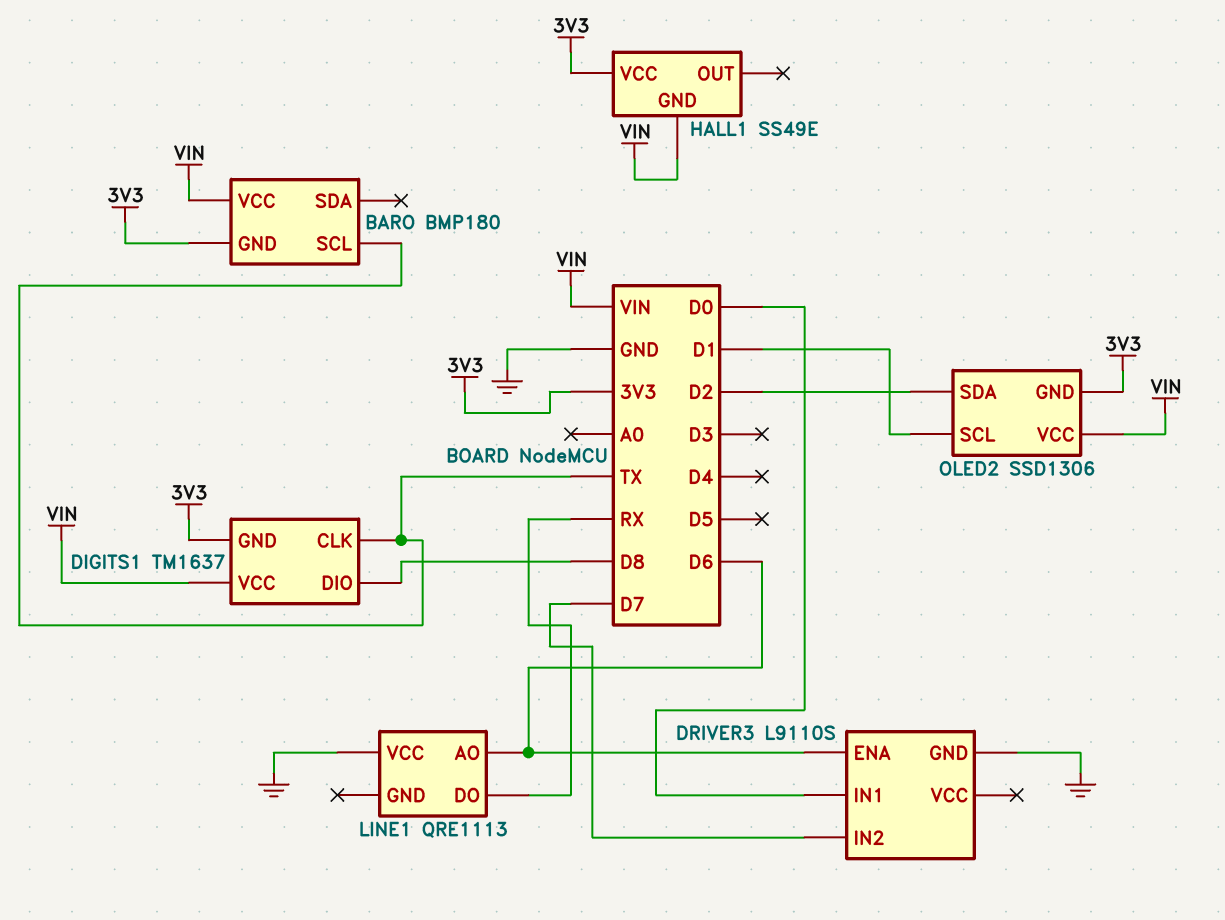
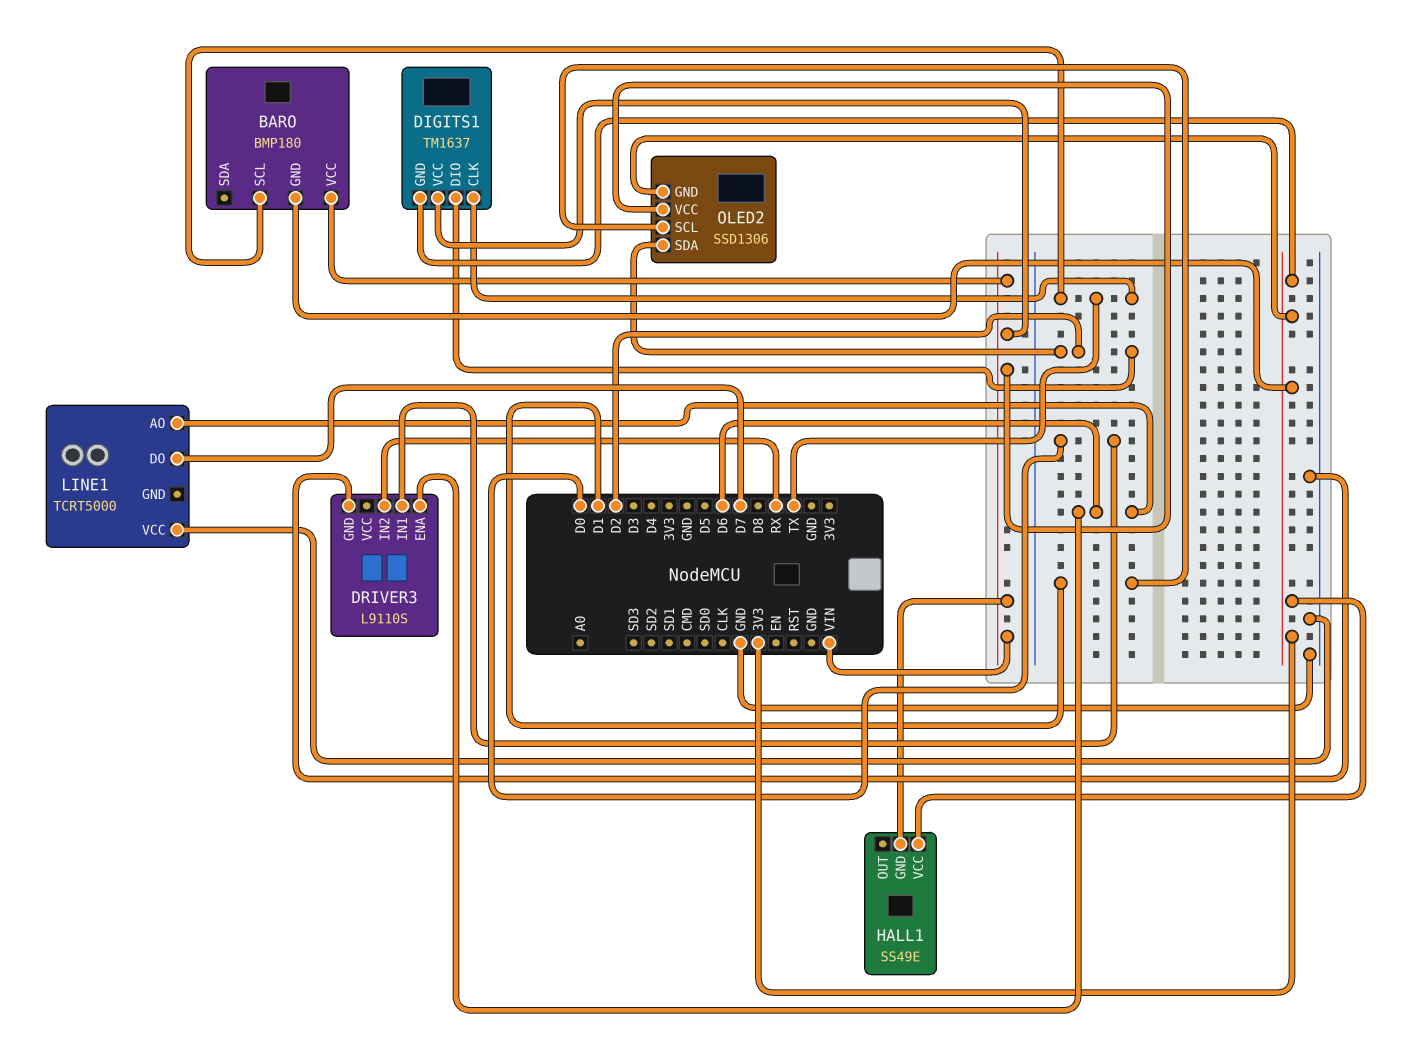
DIGITS1 pin DIO: D8 -> D2
DRIVER3 pin IN2: D7 -> RX
LINE1: QRE1113 -> TCRT5000
LINE1 pin DO: RX -> D7

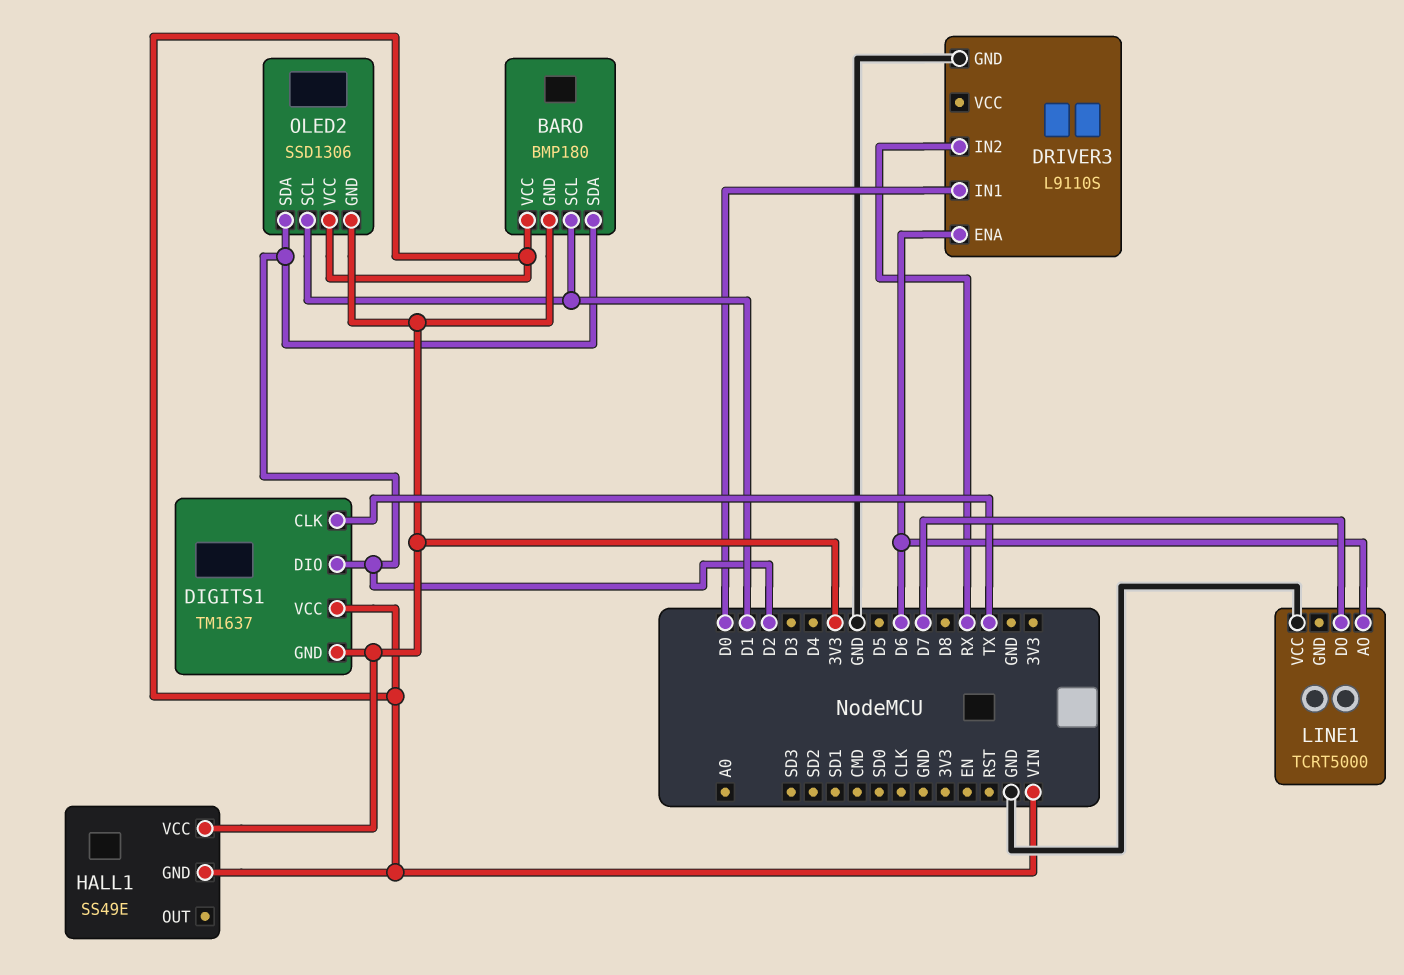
BARO pin SCL: TX -> D1
BARO pin SDA: none -> D2

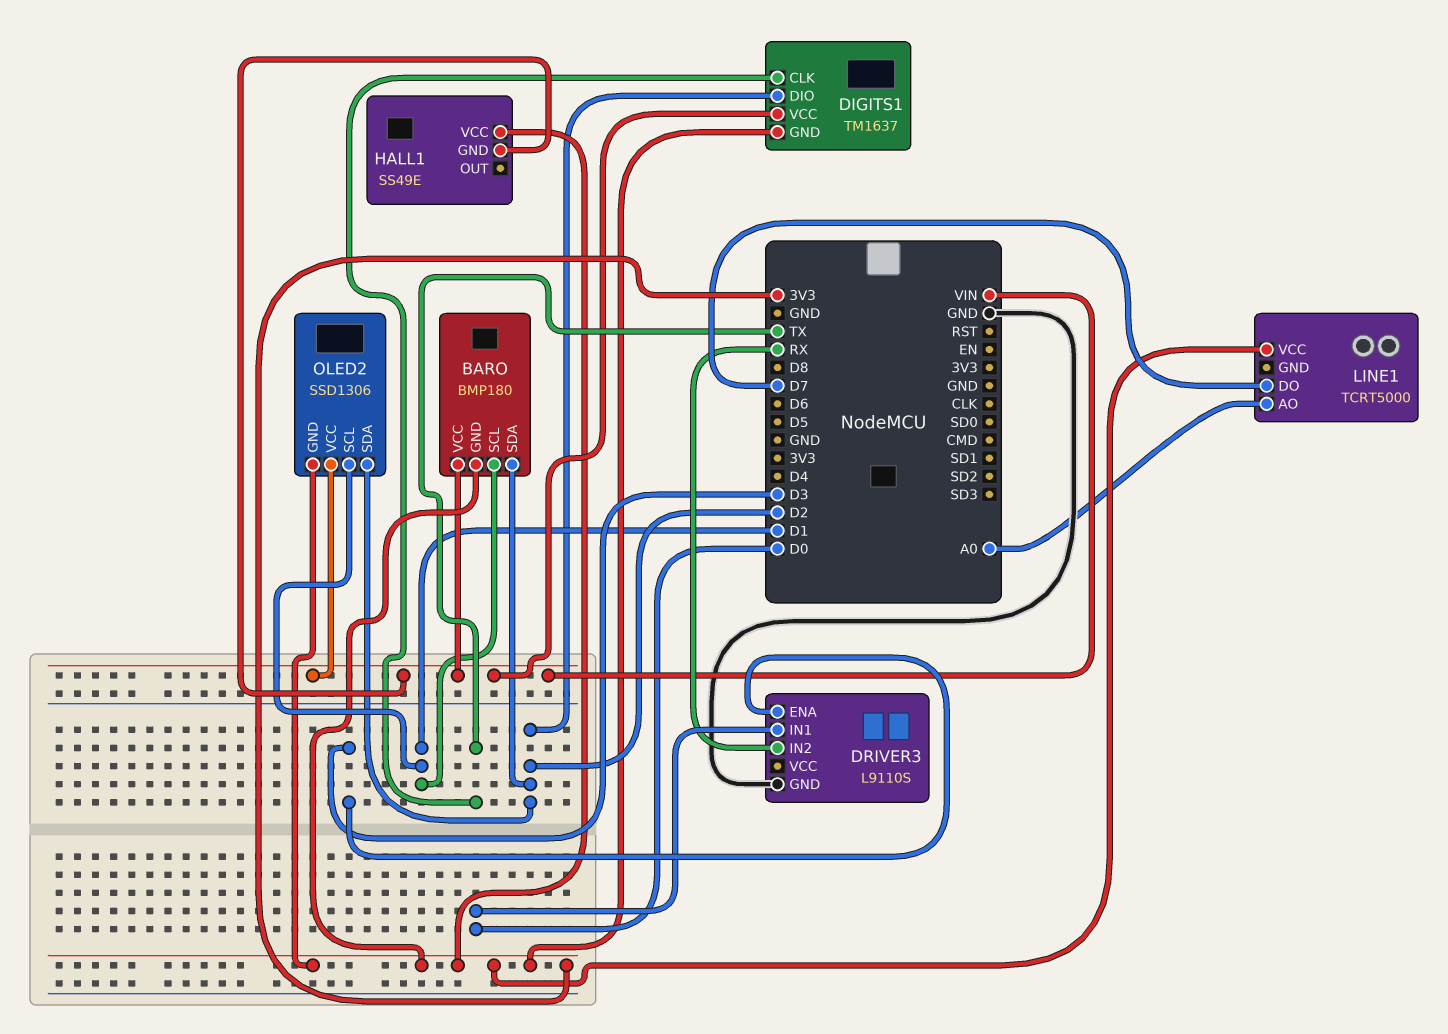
DRIVER3 pin ENA: D6 -> D3
LINE1 pin AO: D6 -> A0
LINE1 pin VCC: GND -> 3V3

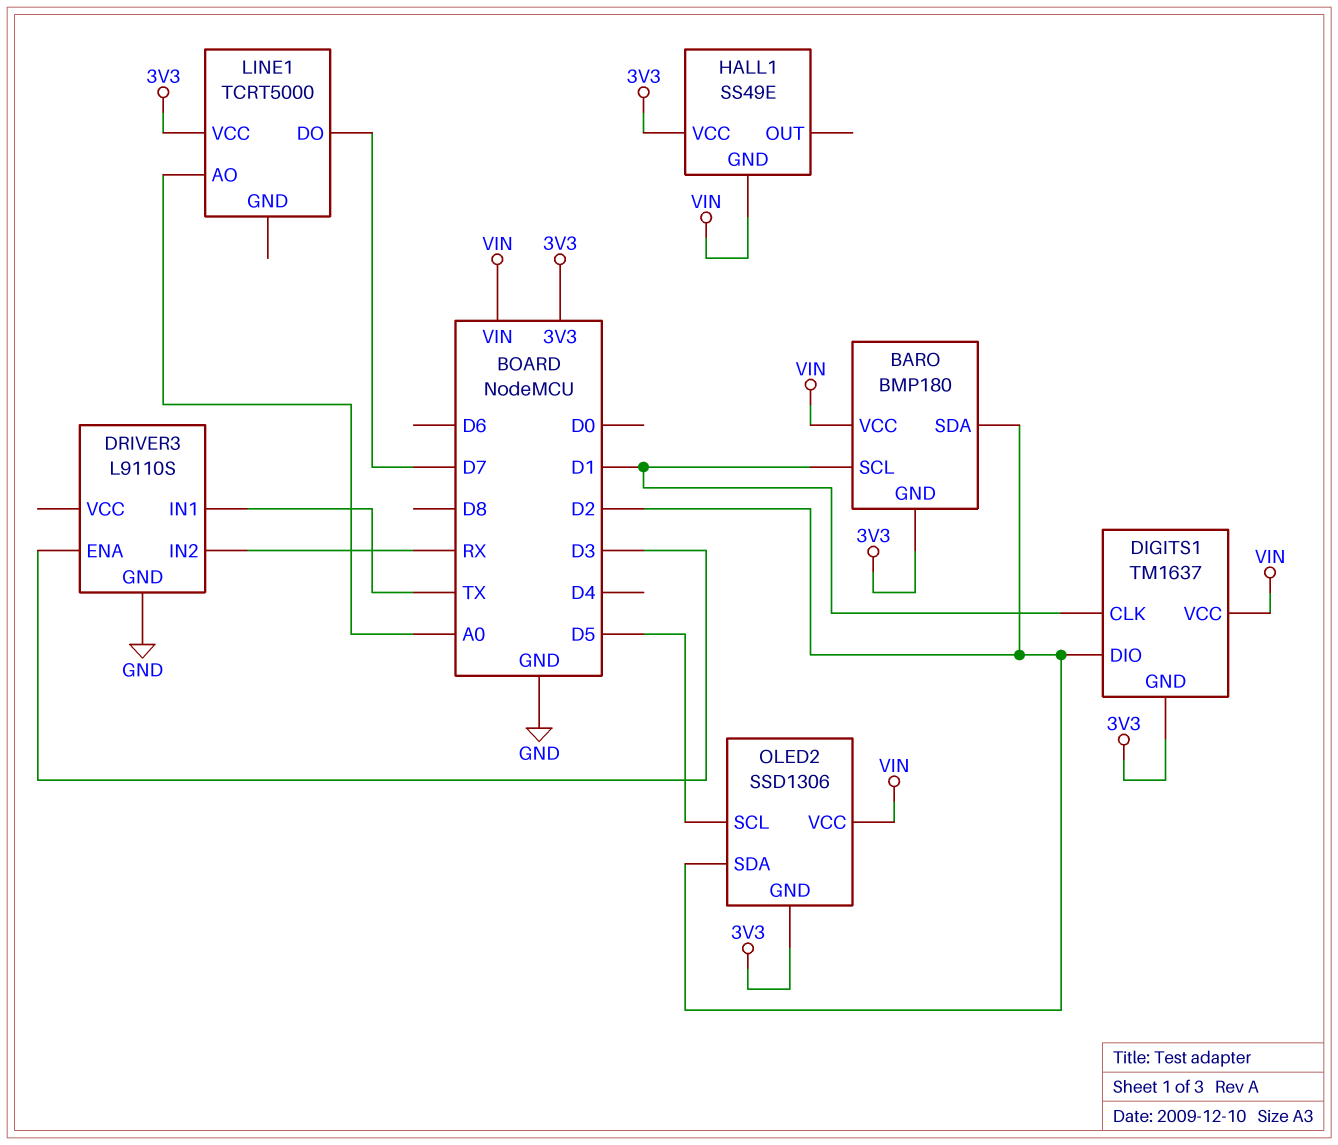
DIGITS1 pin CLK: TX -> D1
DRIVER3 pin IN1: D0 -> TX
OLED2 pin SCL: D1 -> D5

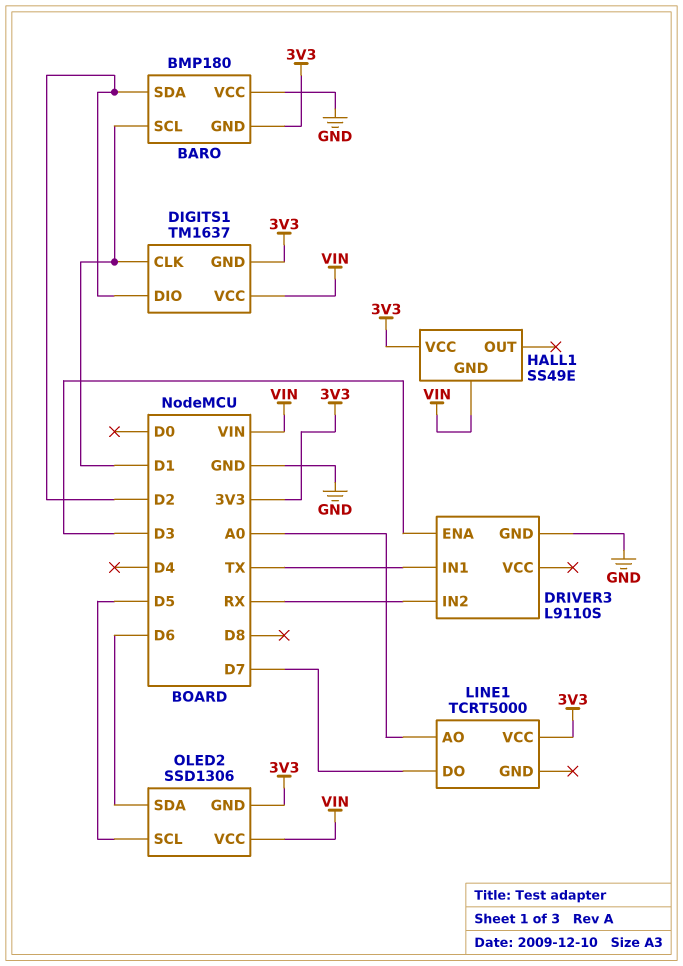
BARO pin VCC: VIN -> GND
OLED2 pin SDA: D2 -> D6

